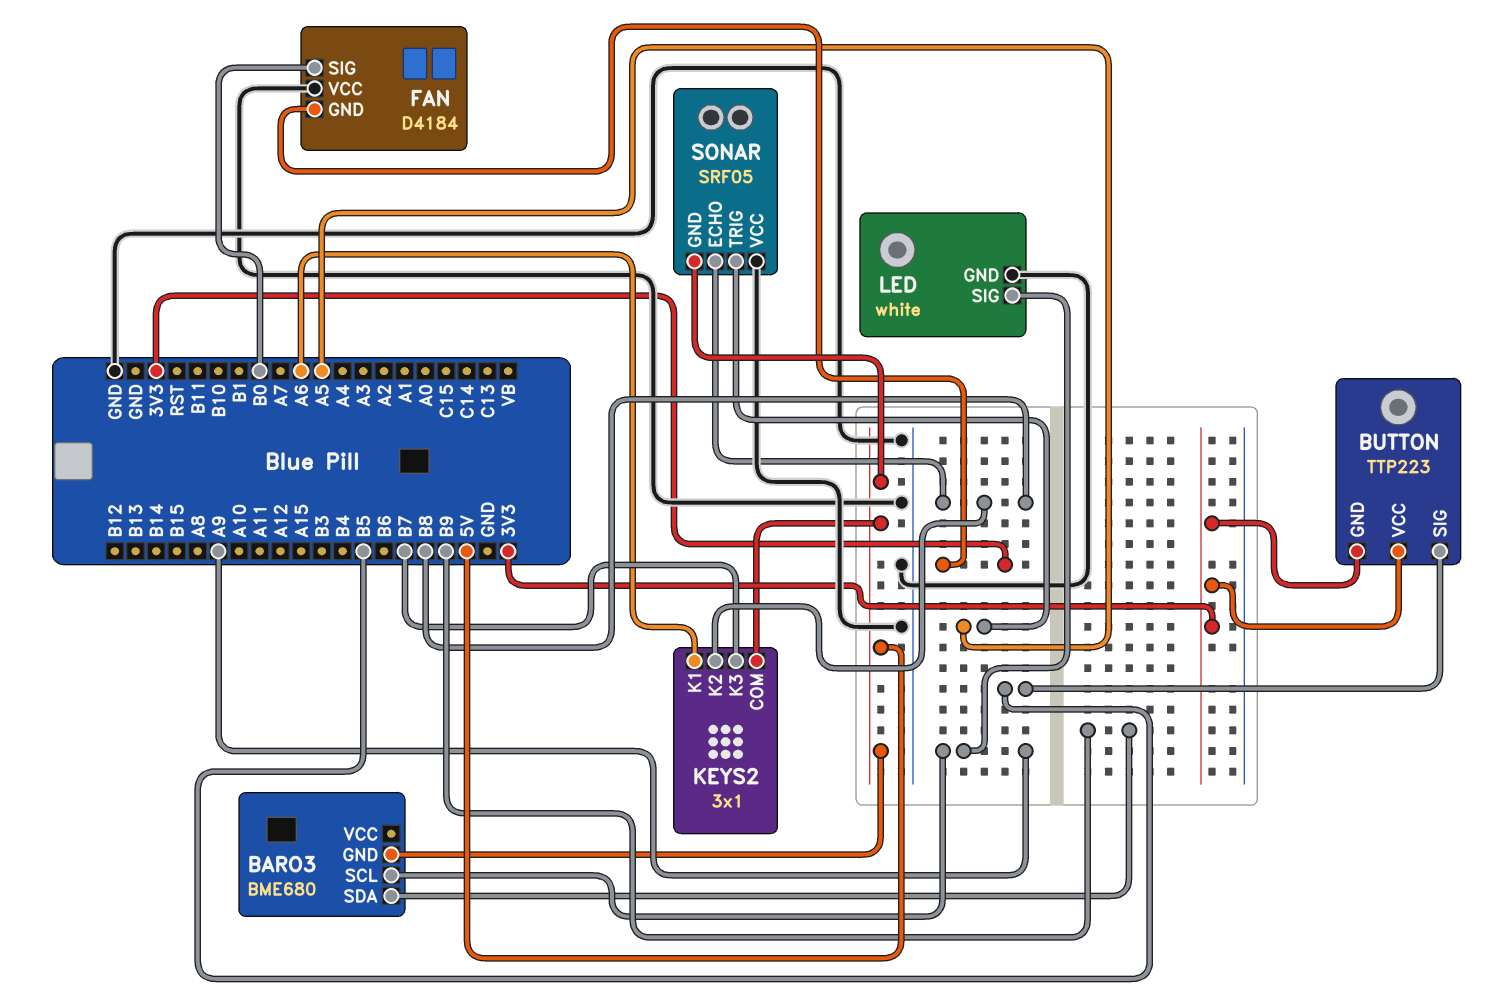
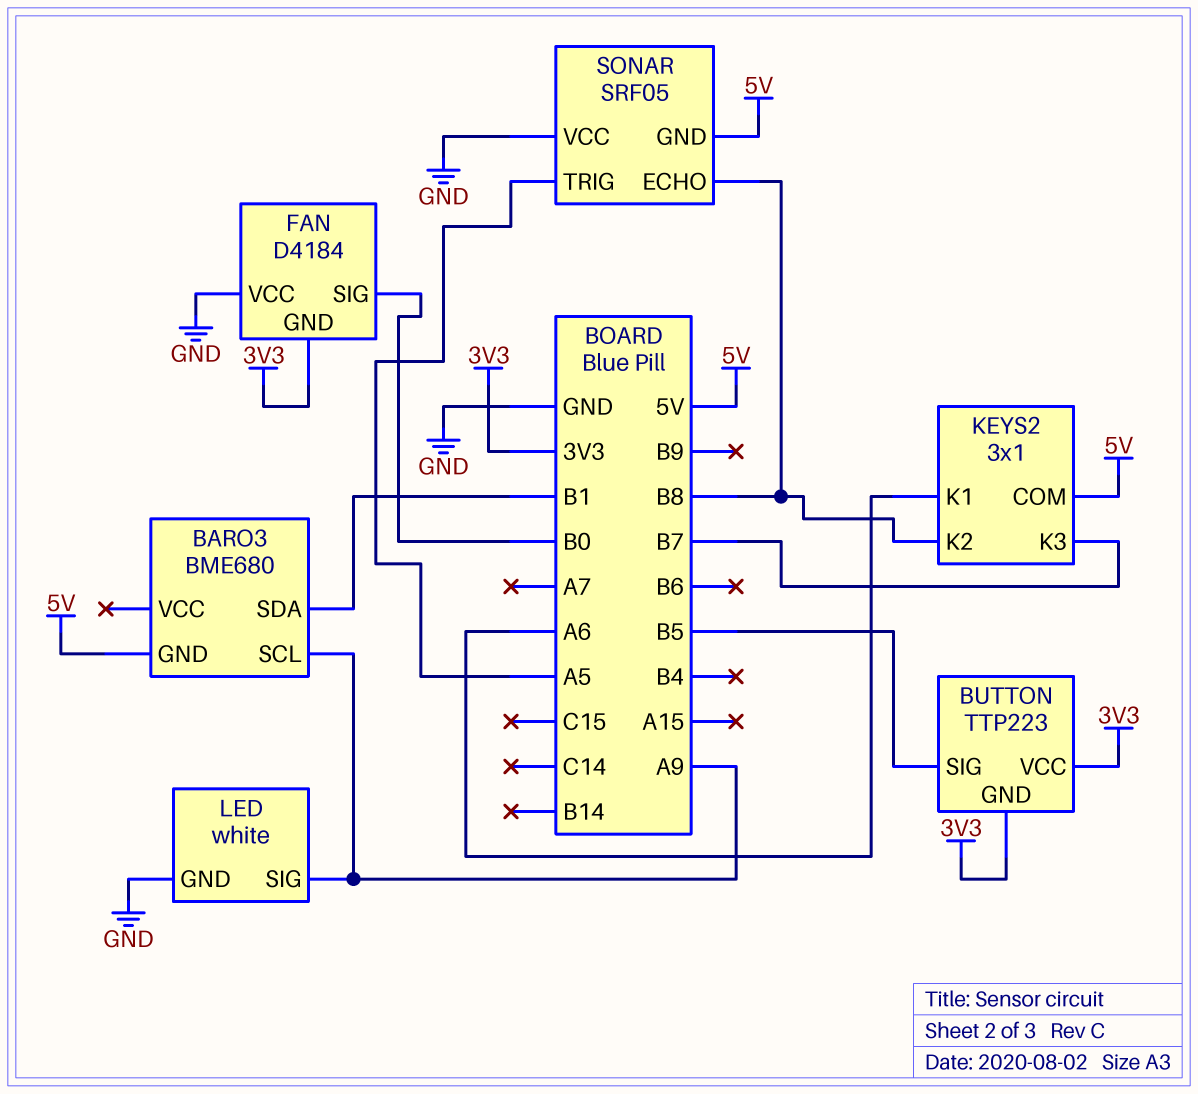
BARO3 pin SDA: B9 -> B1

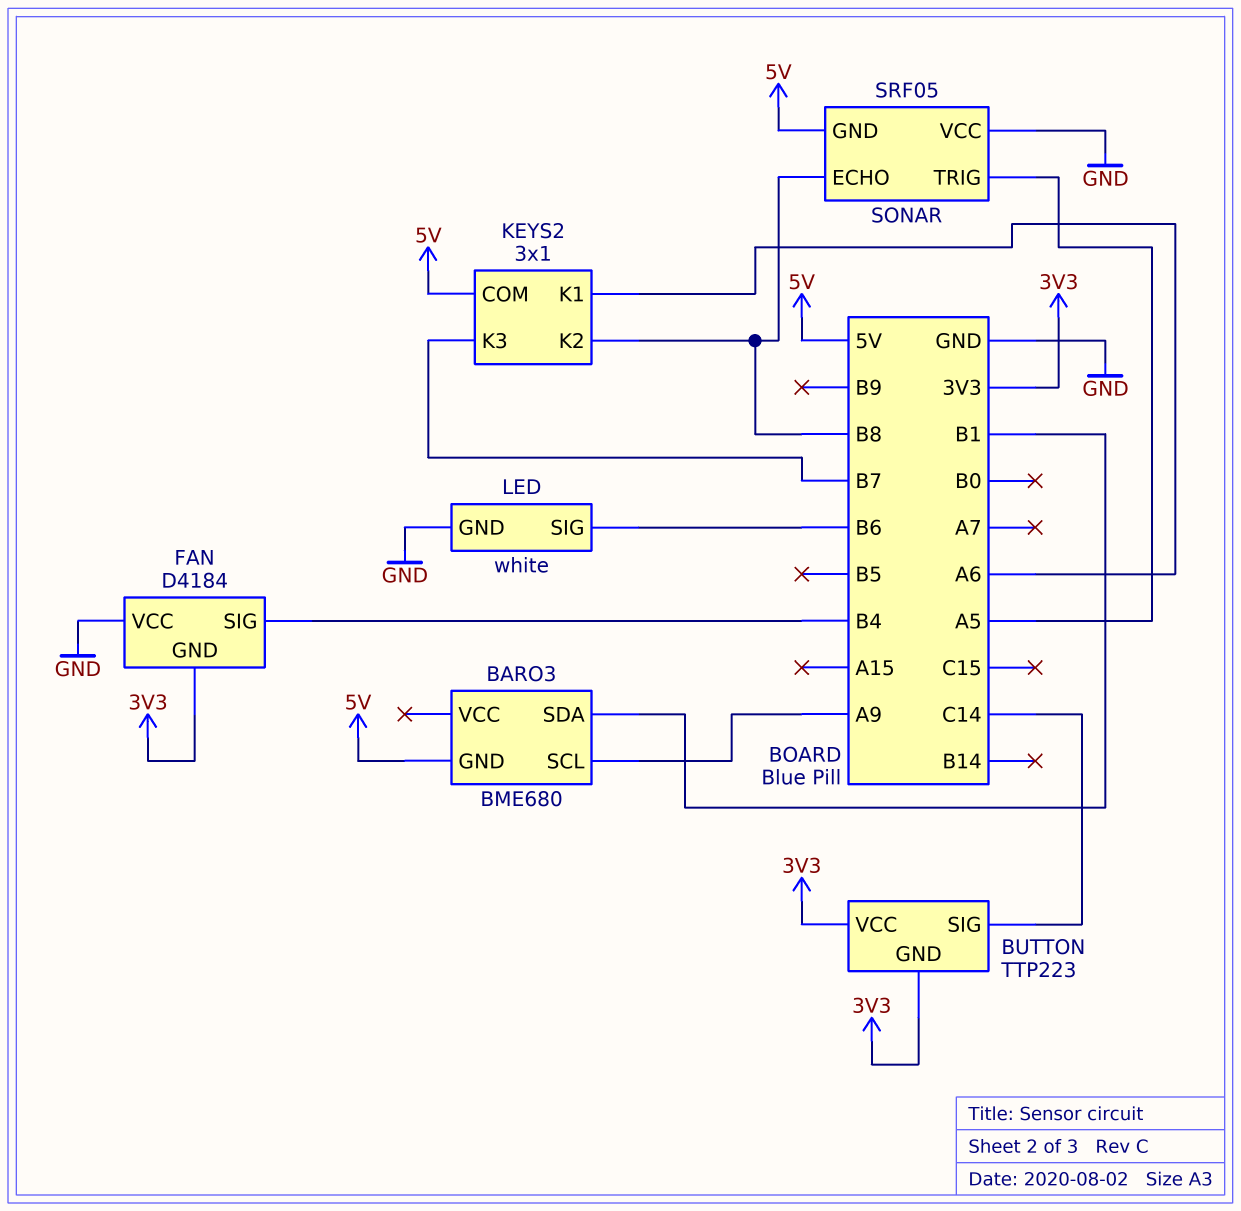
BUTTON pin SIG: B5 -> C14
FAN pin SIG: B0 -> B4
LED pin SIG: A9 -> B6

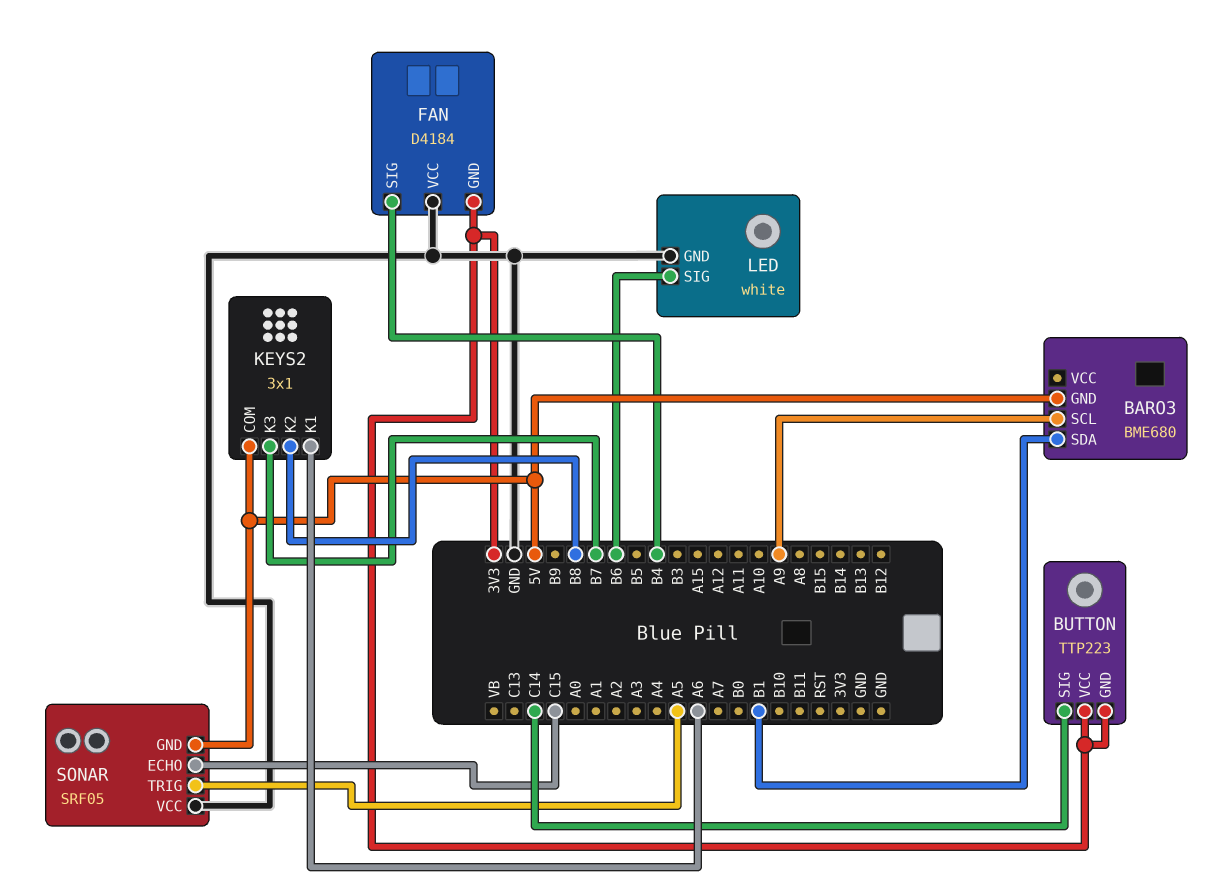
SONAR pin ECHO: B8 -> C15

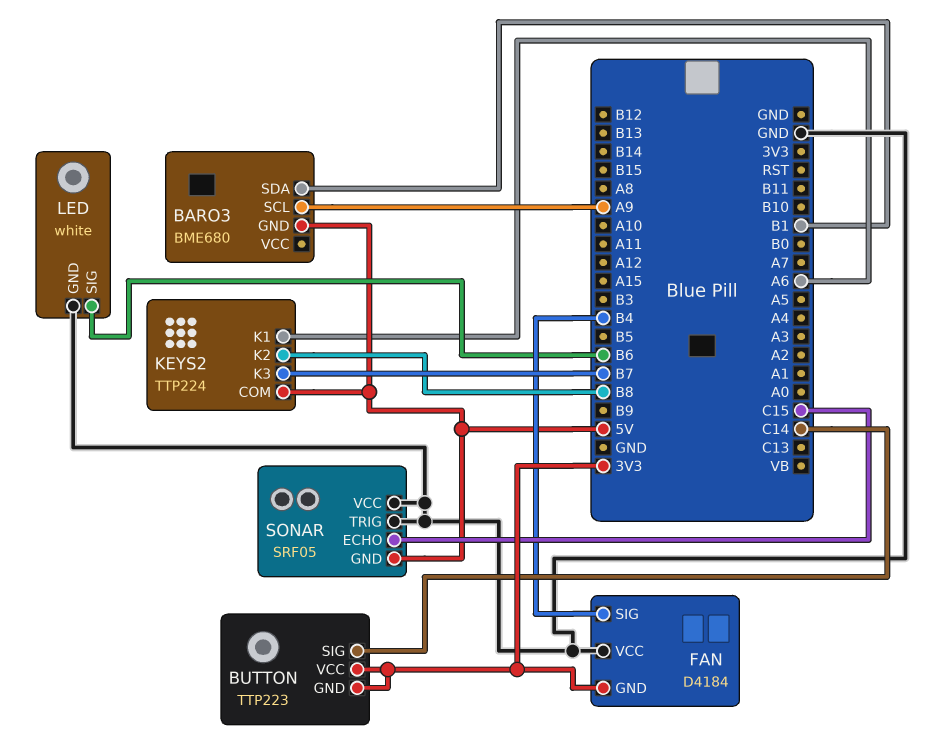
KEYS2: 3x1 -> TTP224
SONAR pin TRIG: A5 -> GND

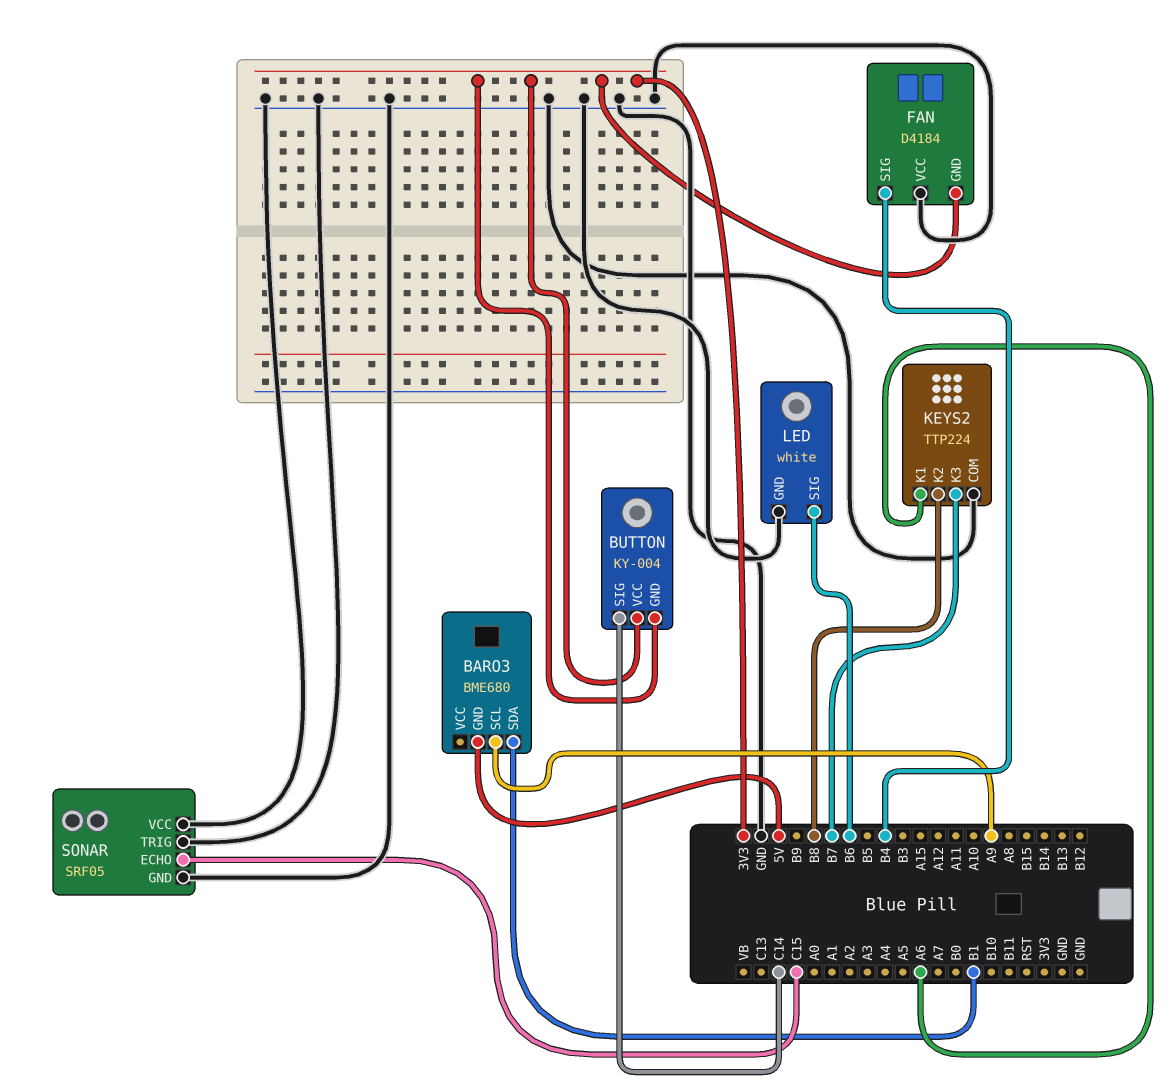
BUTTON: TTP223 -> KY-004
KEYS2 pin COM: 5V -> GND
SONAR pin GND: 5V -> GND

